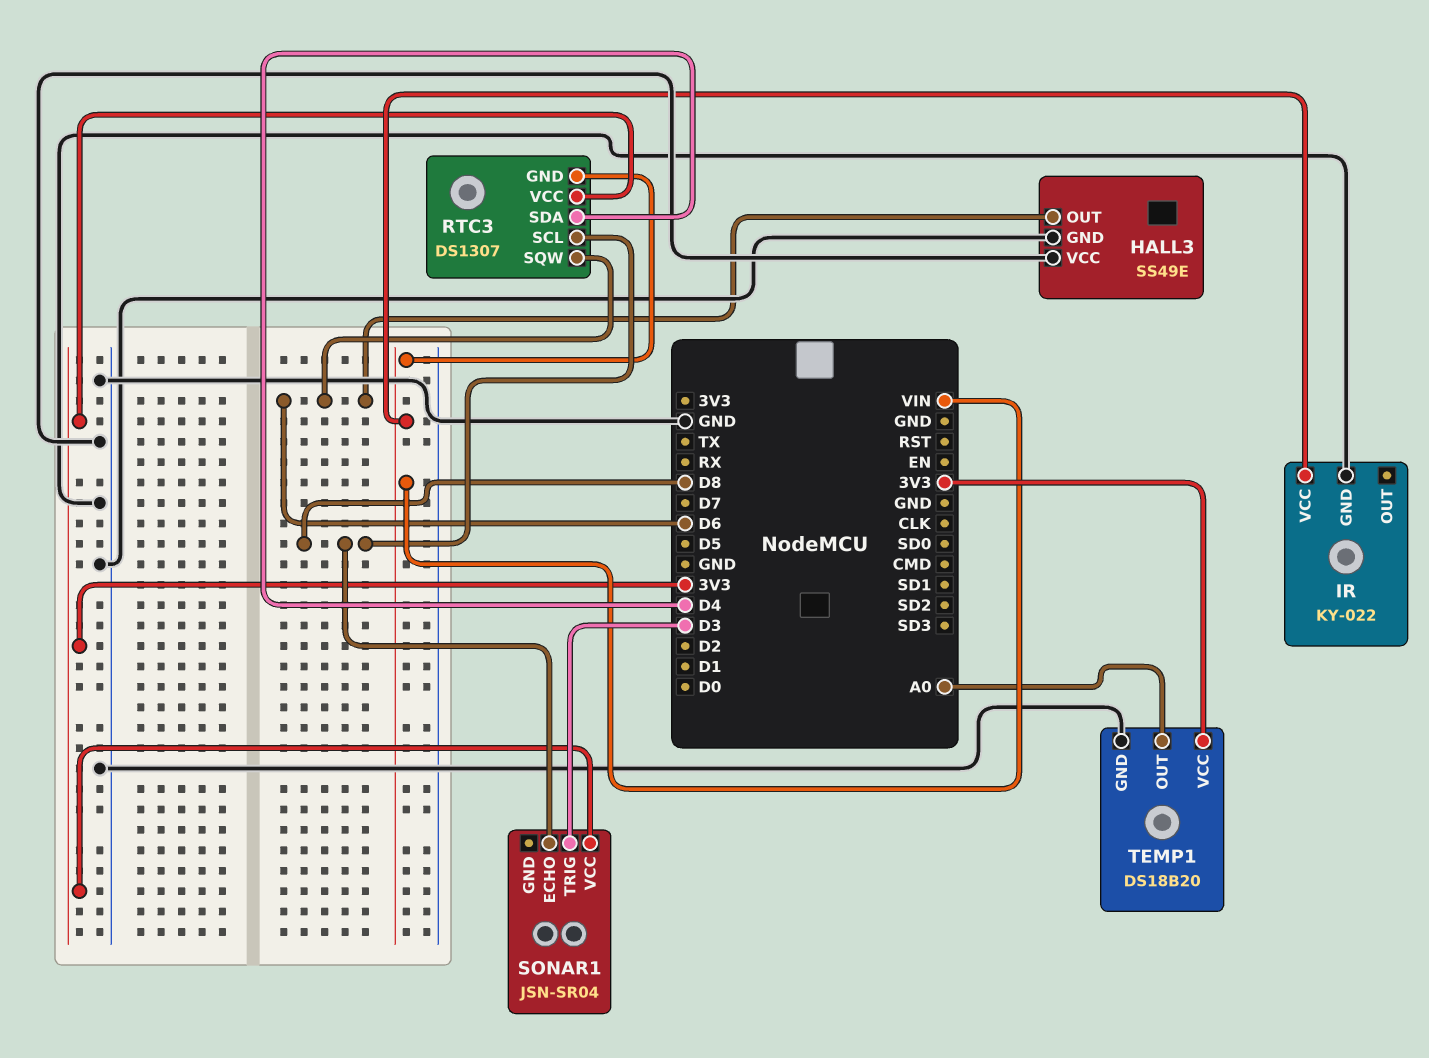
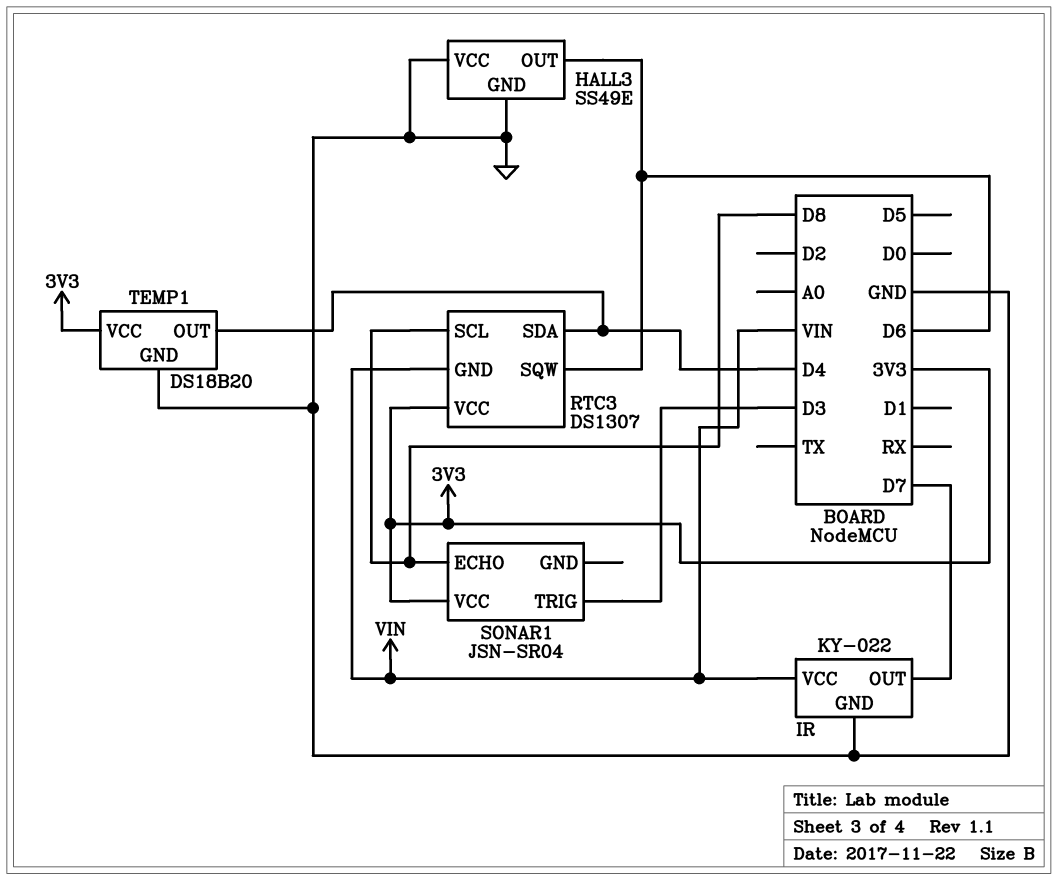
IR pin OUT: none -> D7
TEMP1 pin OUT: A0 -> D4

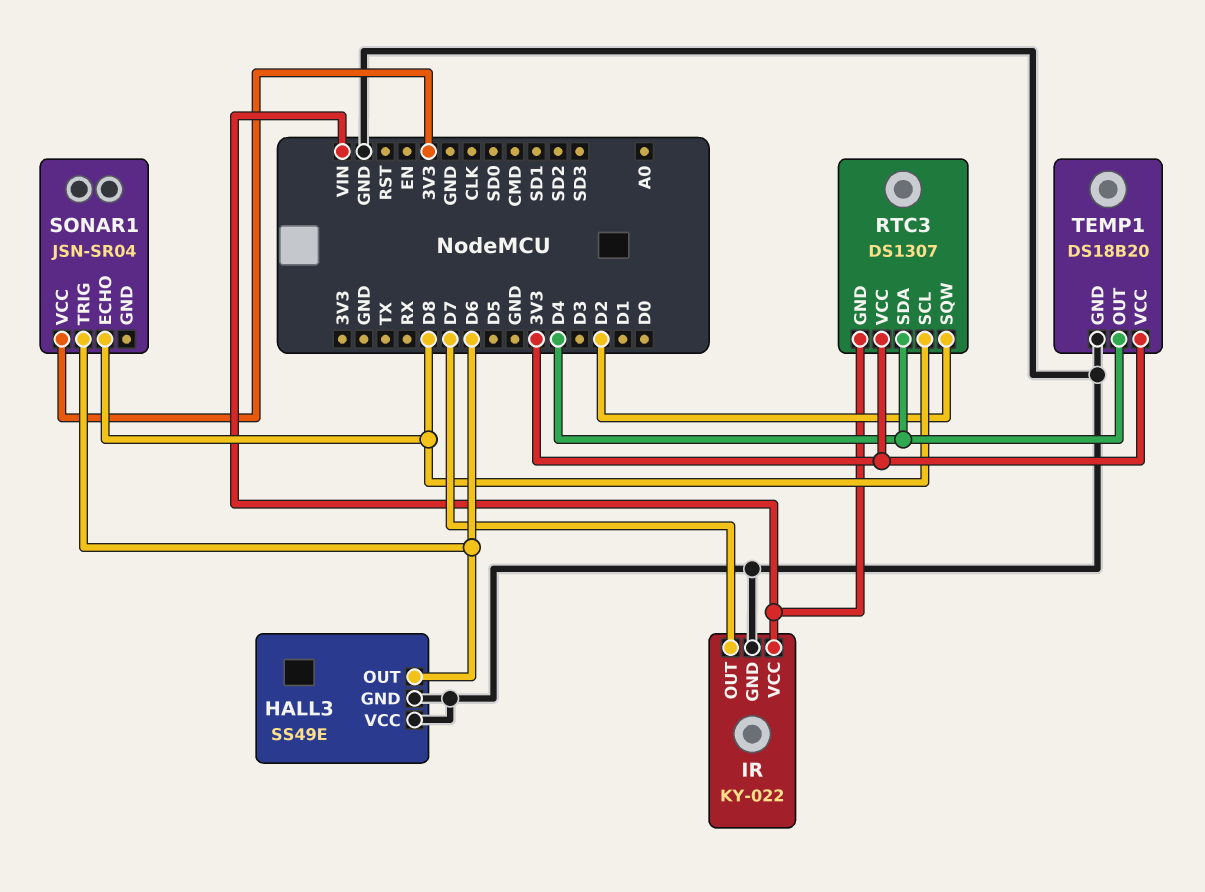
RTC3 pin SQW: D6 -> D2
SONAR1 pin TRIG: D3 -> D6

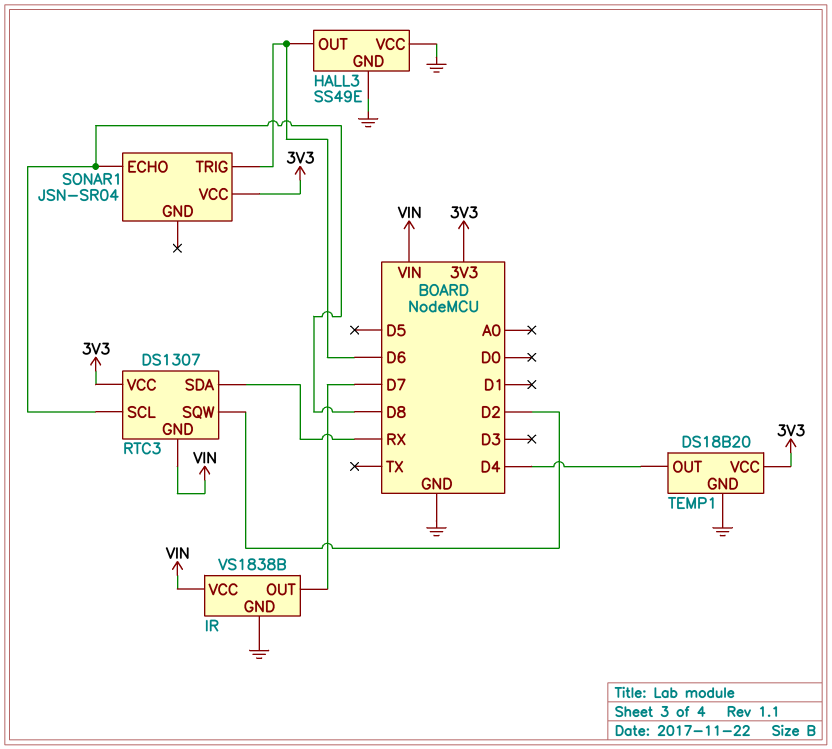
IR: KY-022 -> VS1838B
RTC3 pin SDA: D4 -> RX

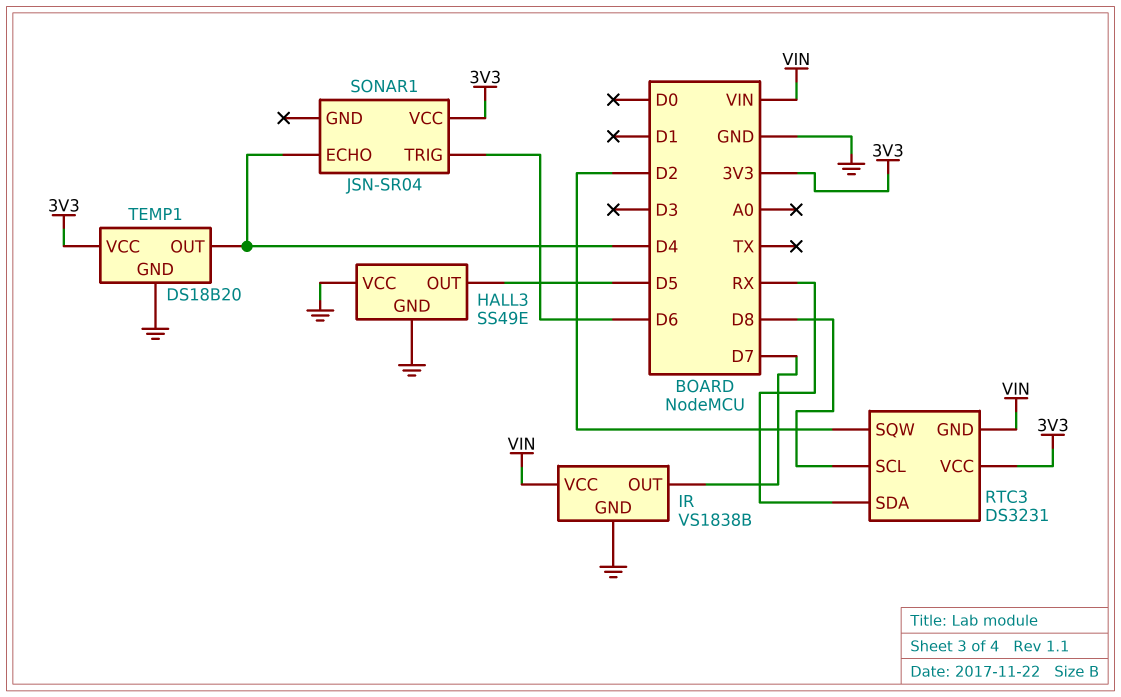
HALL3 pin OUT: D6 -> D5
RTC3: DS1307 -> DS3231
SONAR1 pin ECHO: D8 -> D4

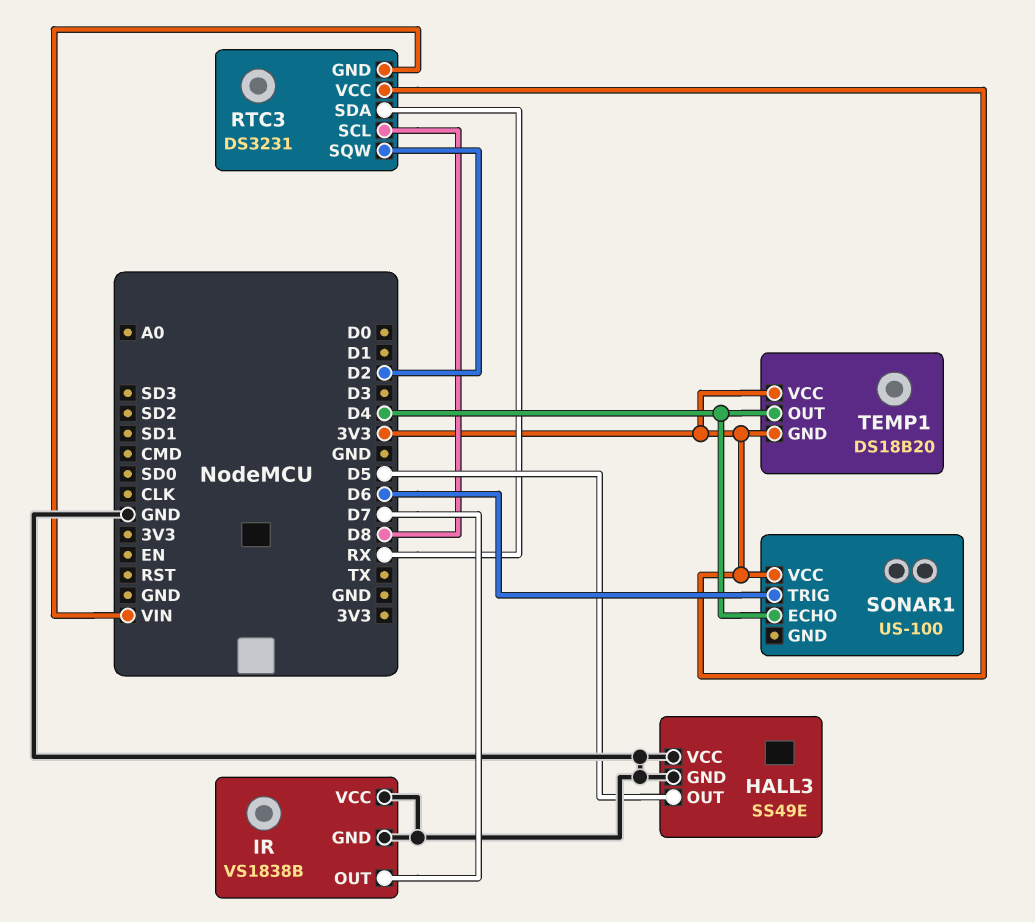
IR pin VCC: VIN -> GND
SONAR1: JSN-SR04 -> US-100
TEMP1 pin GND: GND -> 3V3

